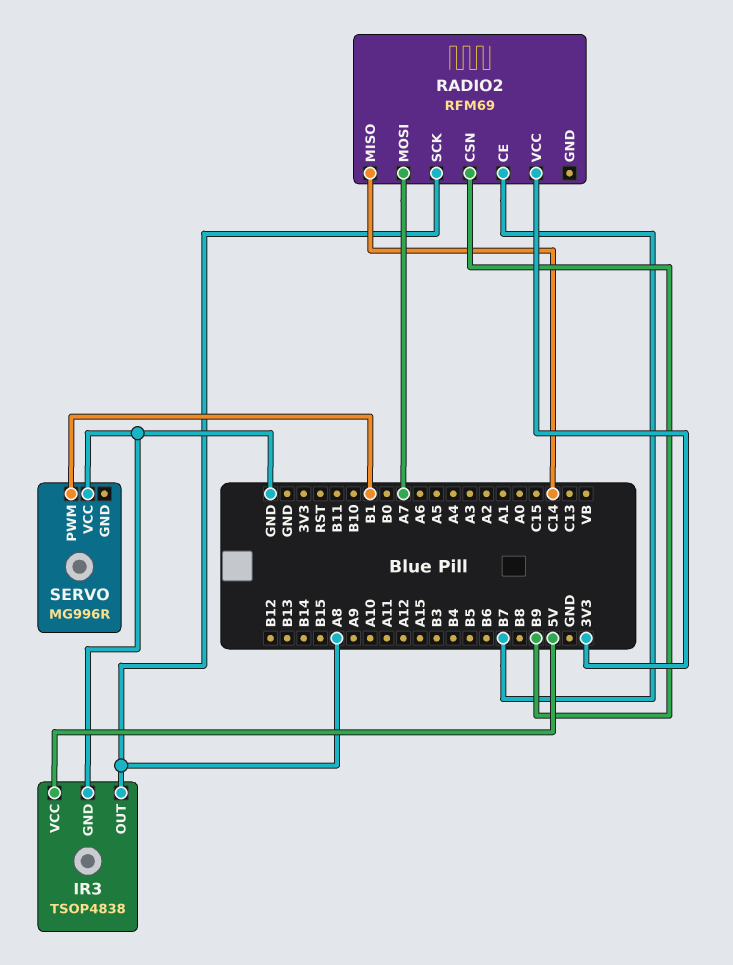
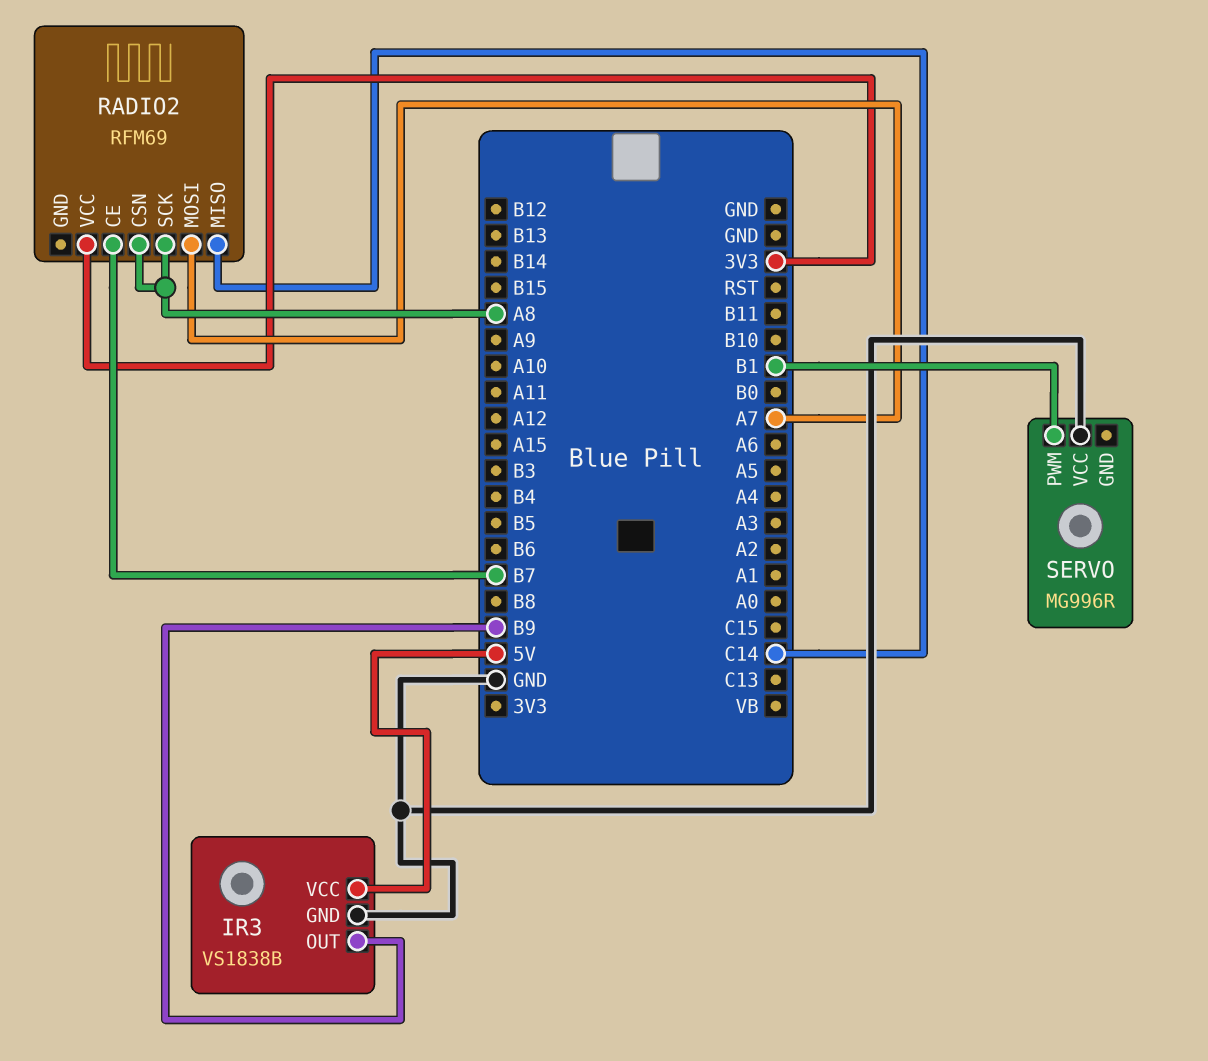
IR3: TSOP4838 -> VS1838B
IR3 pin OUT: A8 -> B9
RADIO2 pin CSN: B9 -> A8

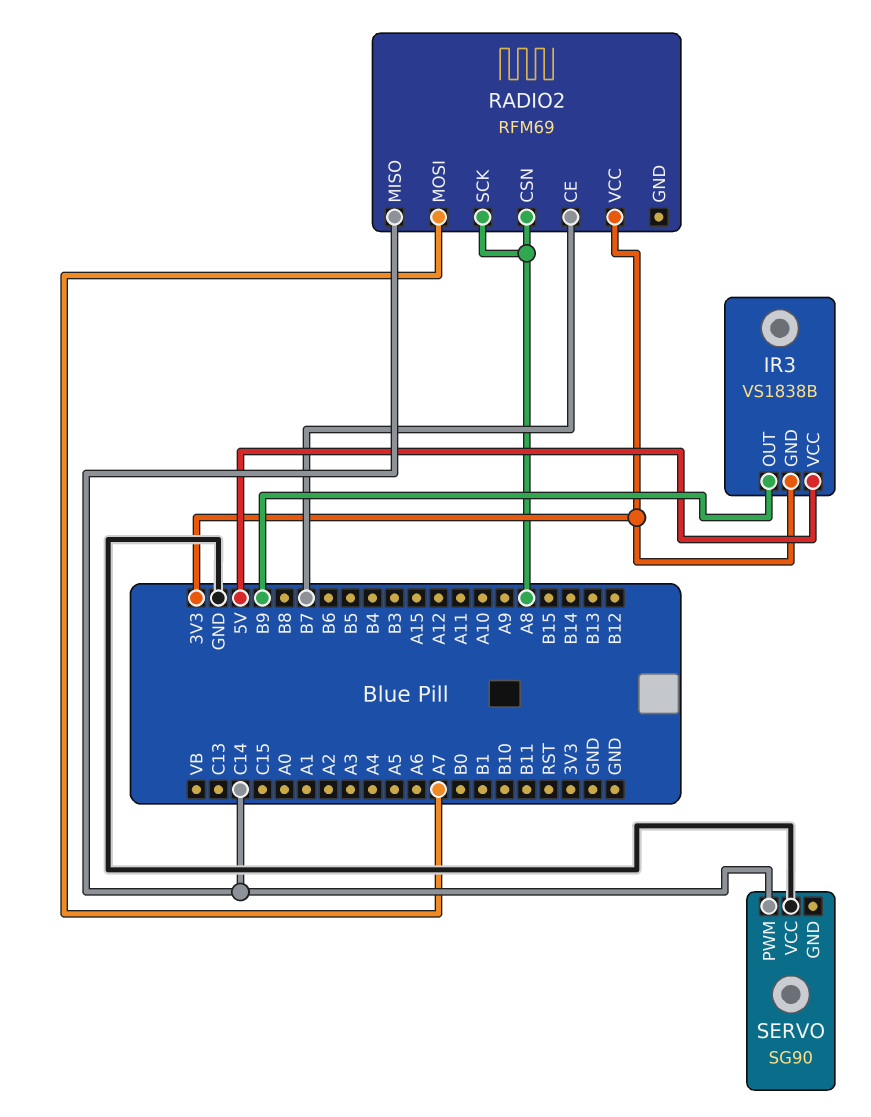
IR3 pin GND: GND -> 3V3
SERVO: MG996R -> SG90
SERVO pin PWM: B1 -> C14

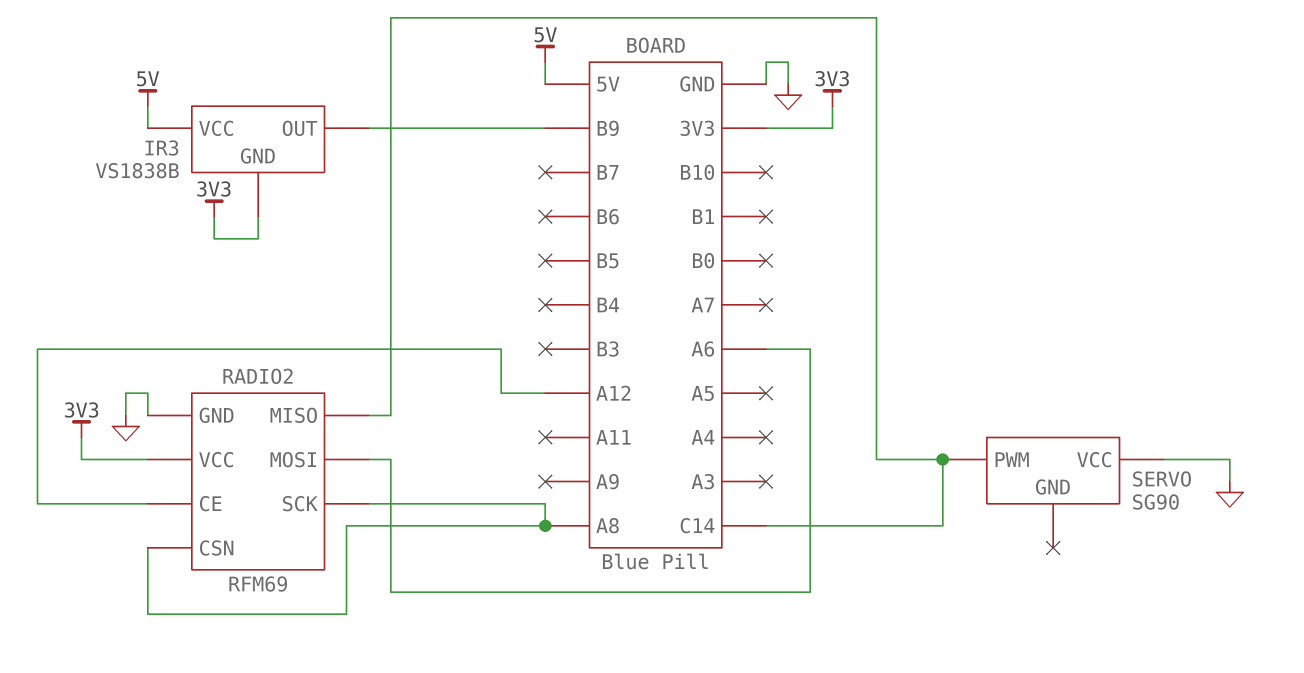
RADIO2 pin CE: B7 -> A12
RADIO2 pin GND: none -> GND
RADIO2 pin MOSI: A7 -> A6

